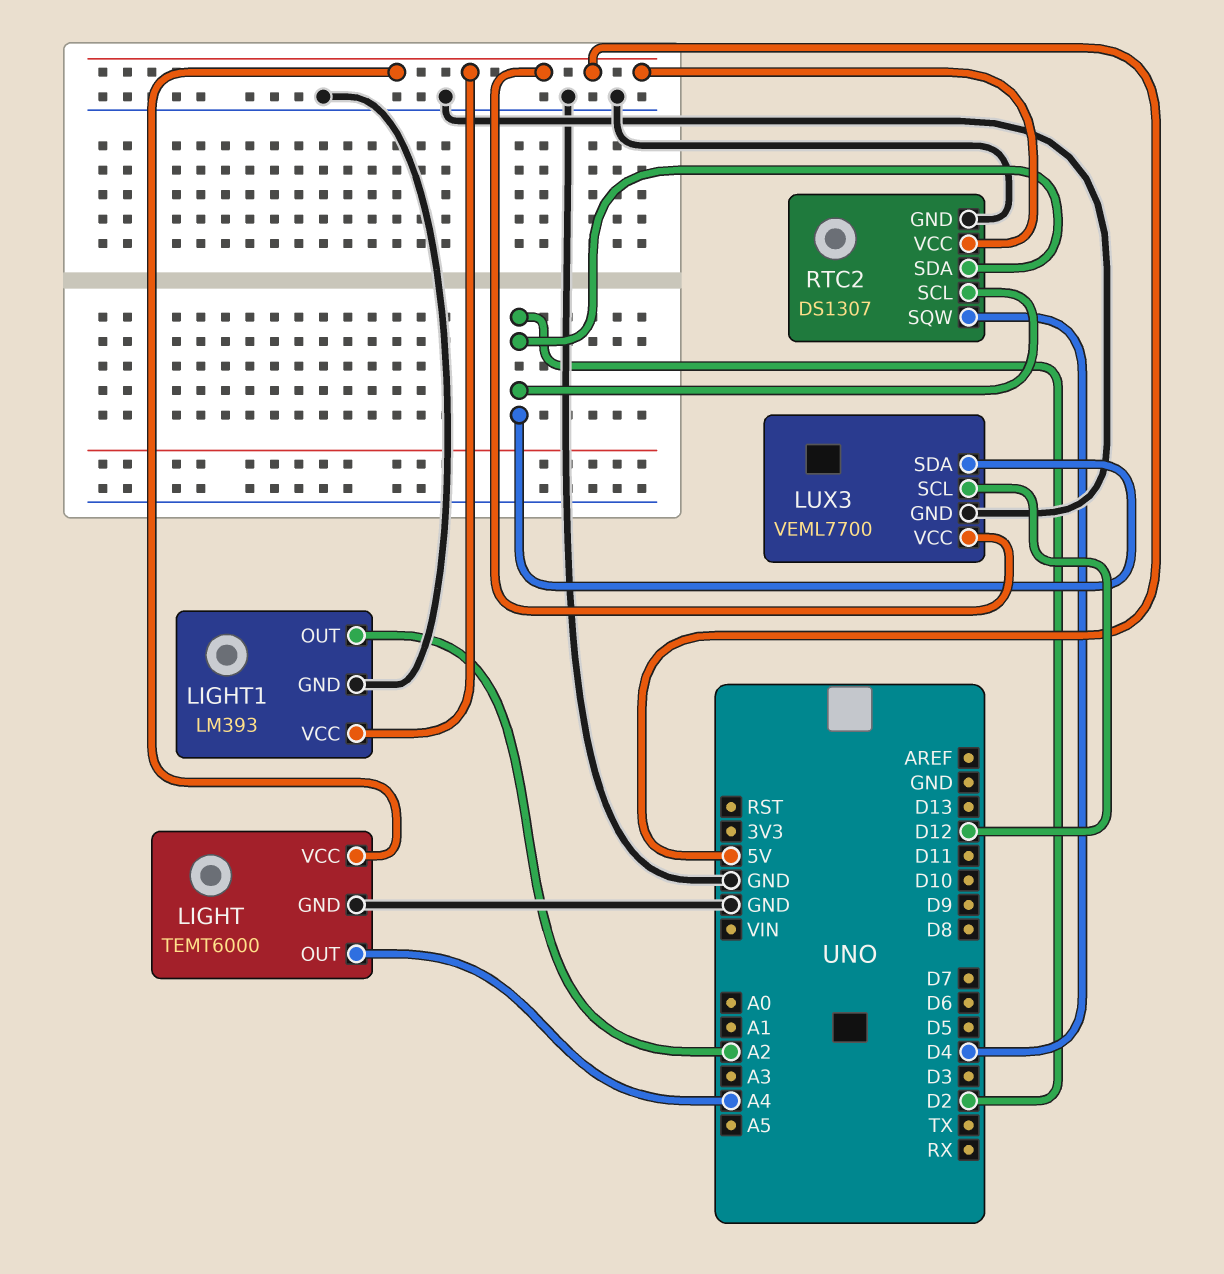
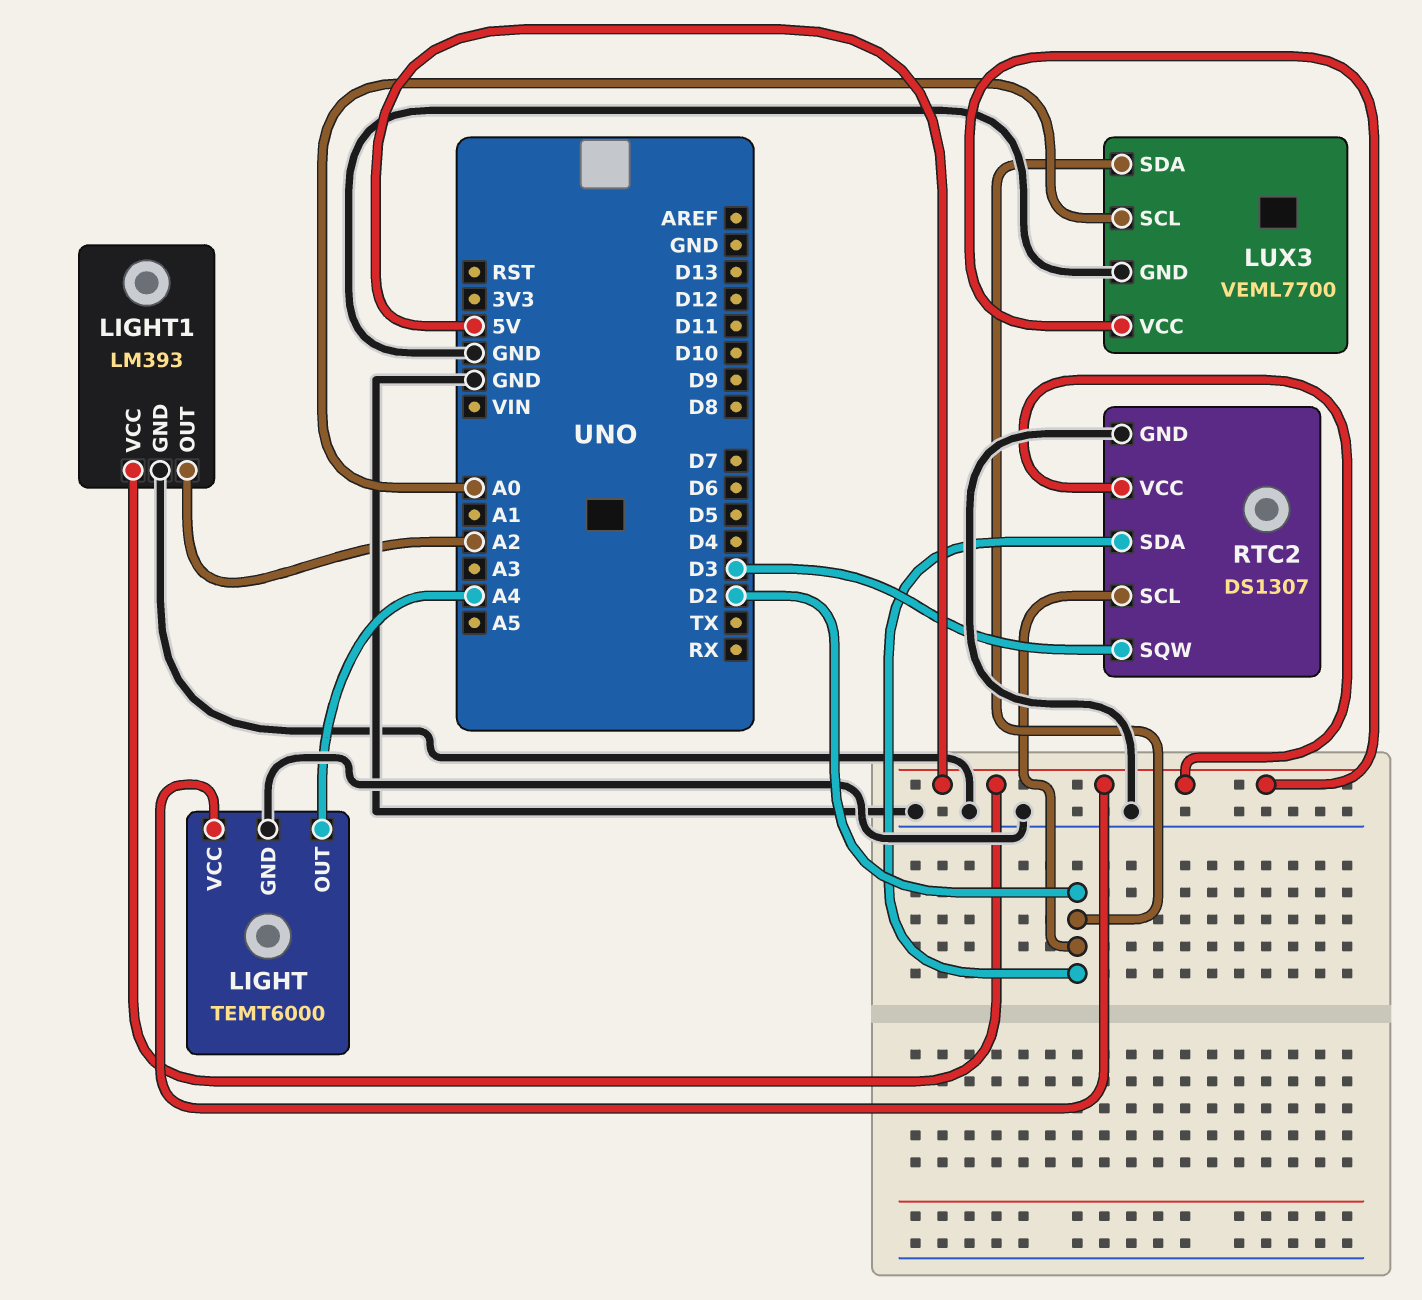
LUX3 pin SCL: D12 -> A0
RTC2 pin SQW: D4 -> D3

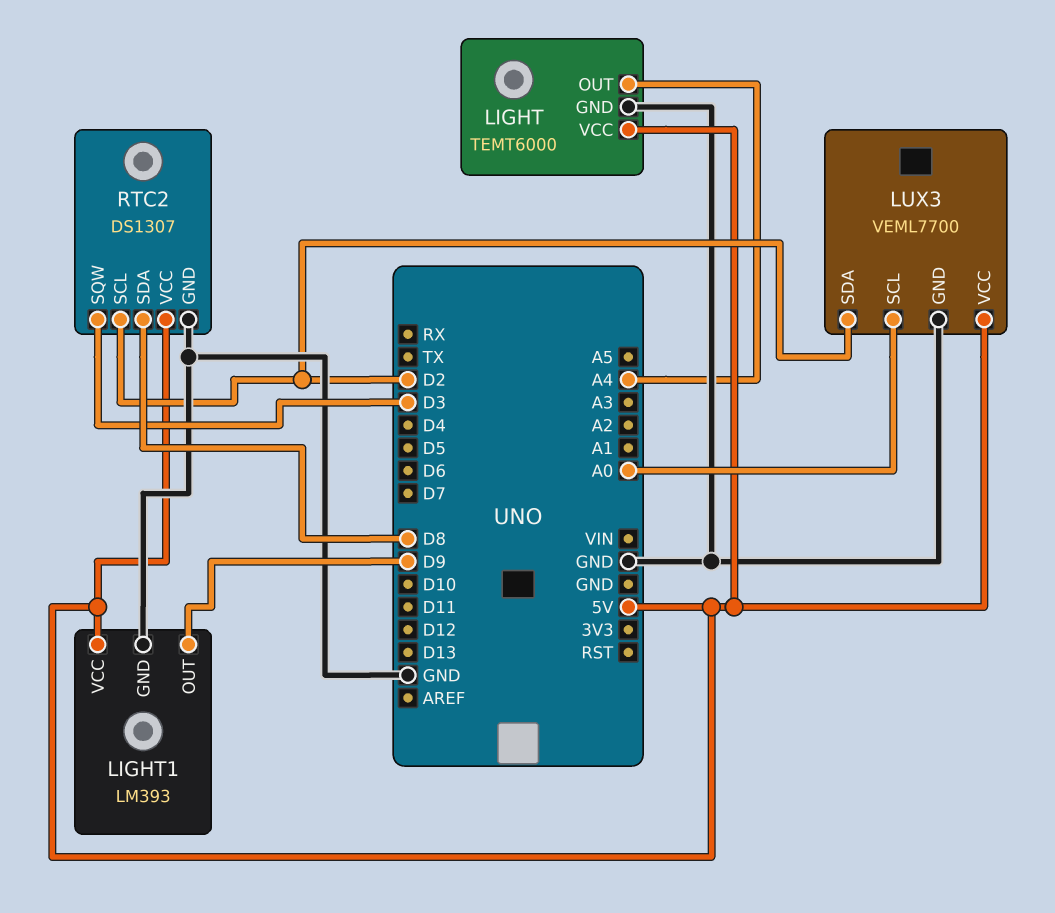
LIGHT1 pin OUT: A2 -> D9
RTC2 pin SDA: D2 -> D8

